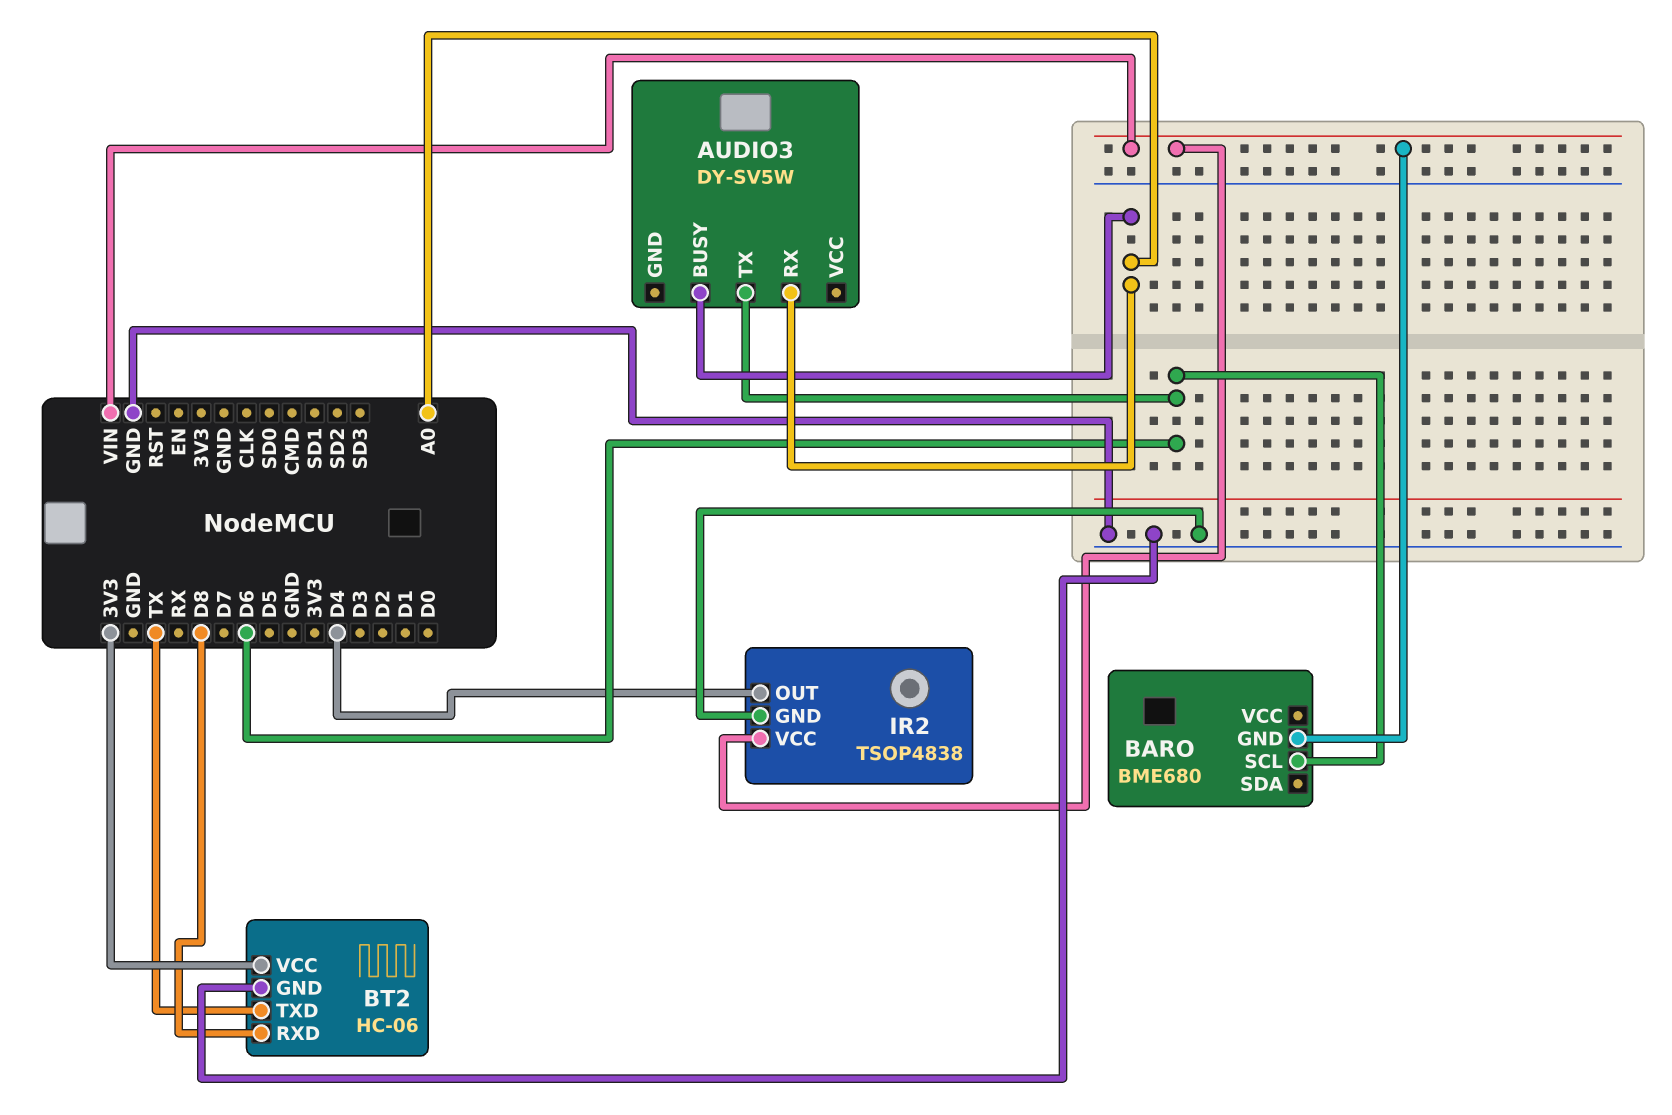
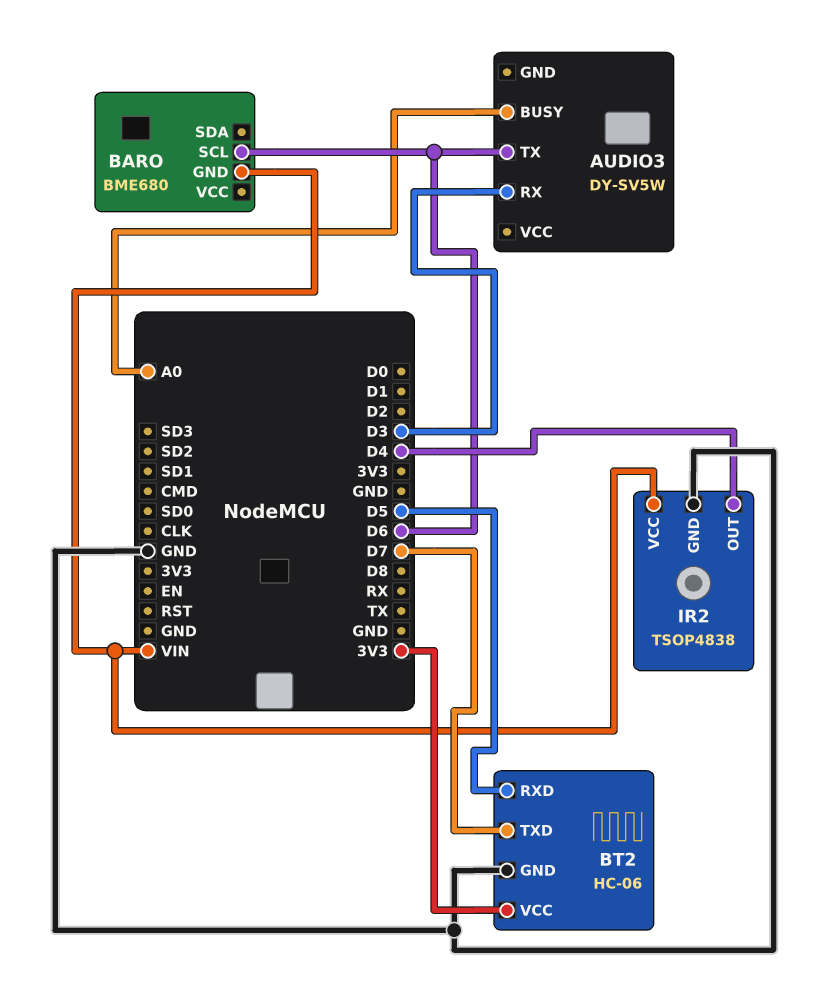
AUDIO3 pin RX: A0 -> D3
BT2 pin RXD: D8 -> D5
BT2 pin TXD: TX -> D7

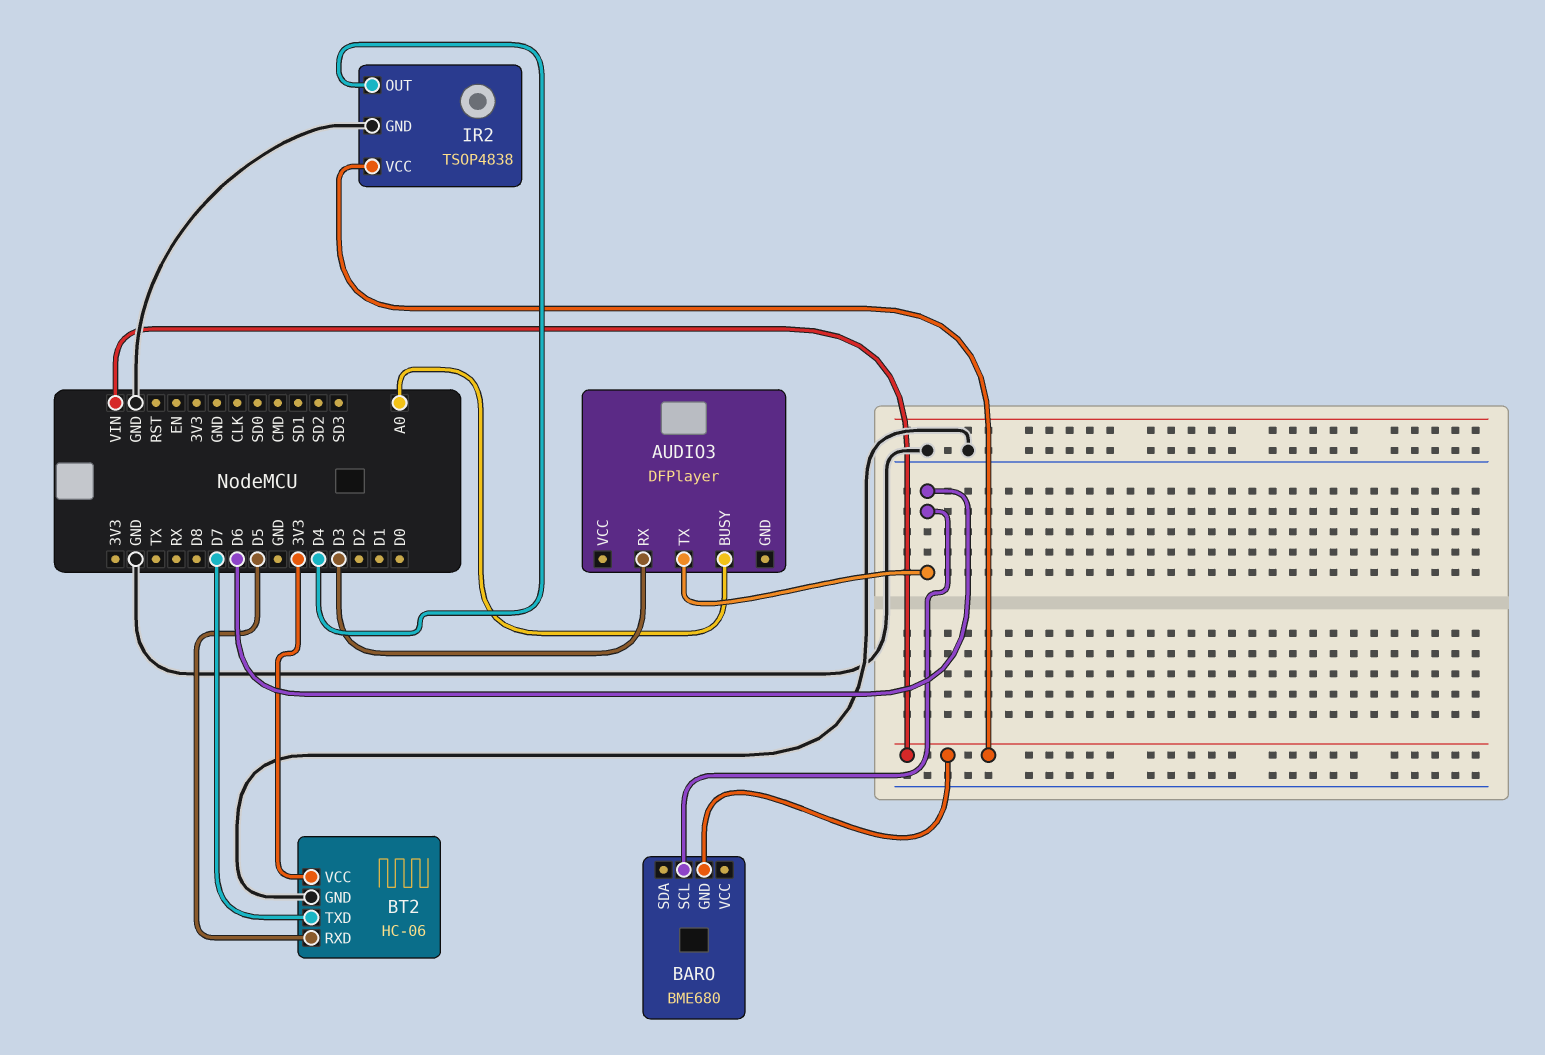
AUDIO3: DY-SV5W -> DFPlayer

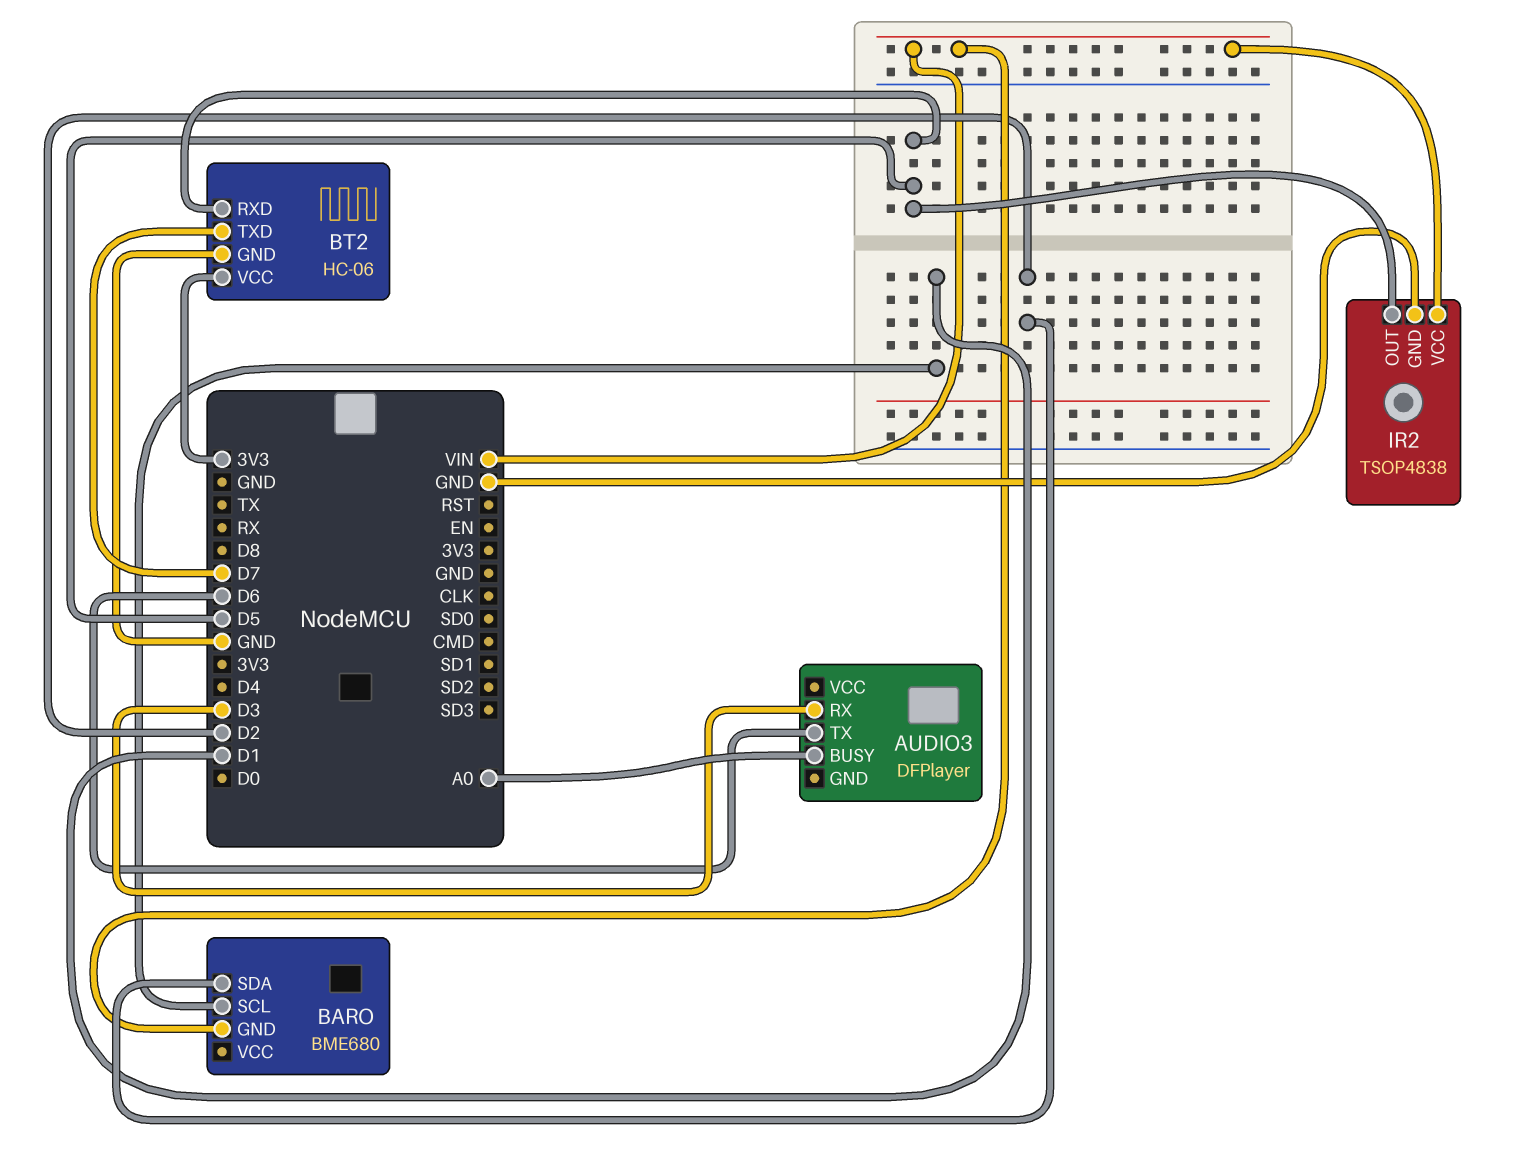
BARO pin SCL: D6 -> D1
BARO pin SDA: none -> D2
IR2 pin OUT: D4 -> D5

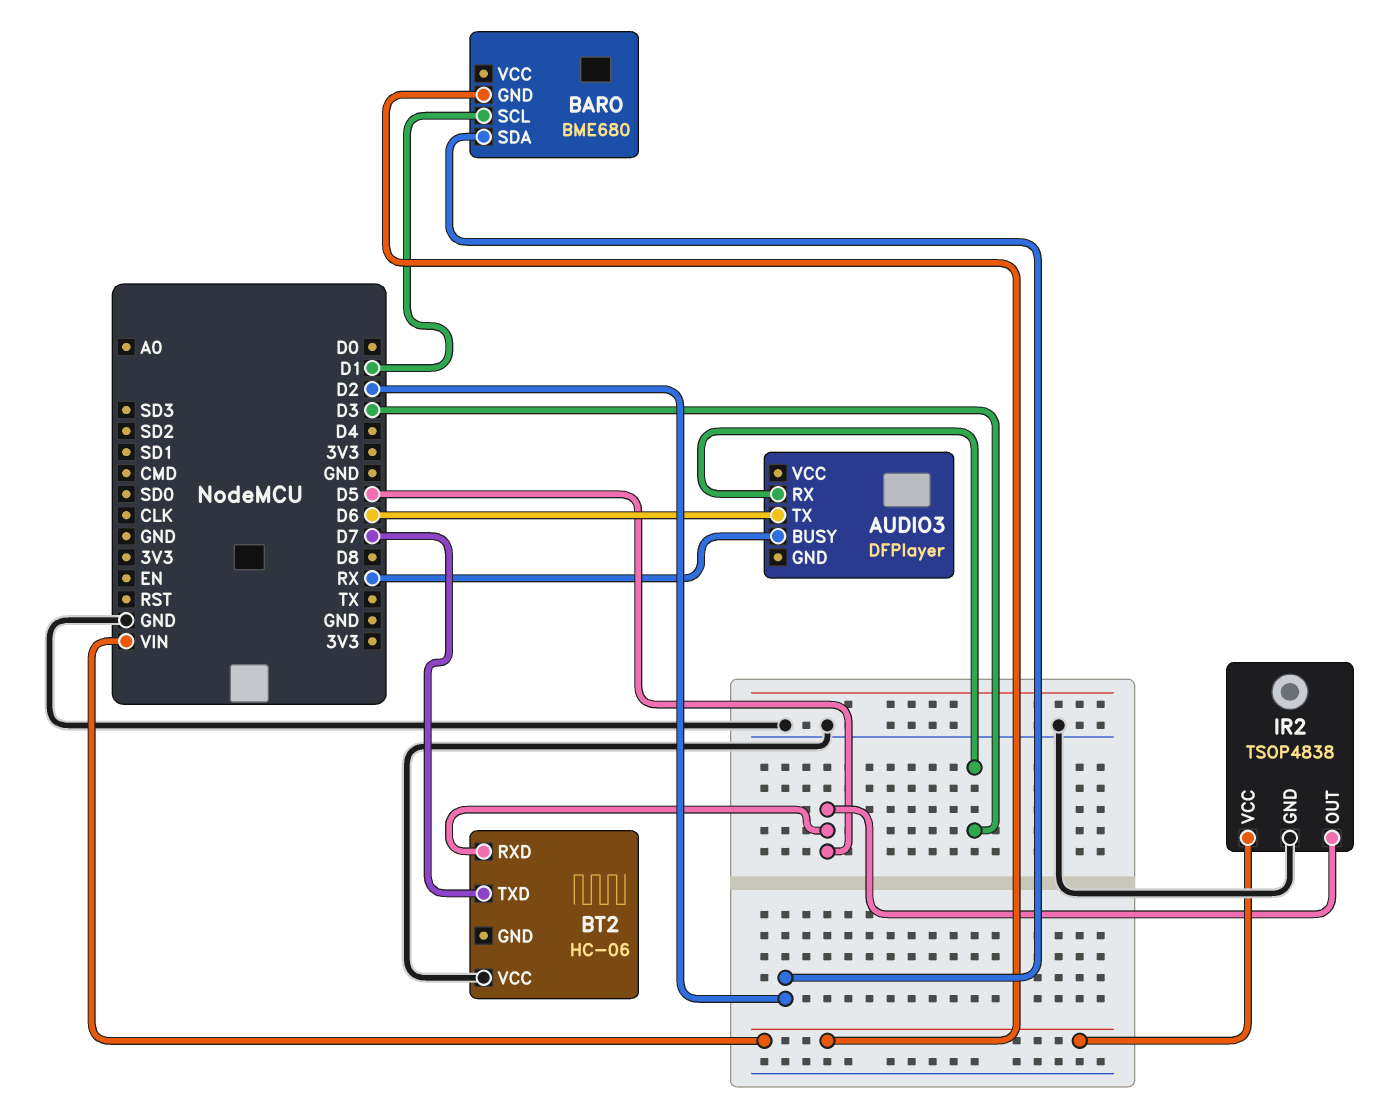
AUDIO3 pin BUSY: A0 -> RX
BT2 pin GND: GND -> none
BT2 pin VCC: 3V3 -> GND

